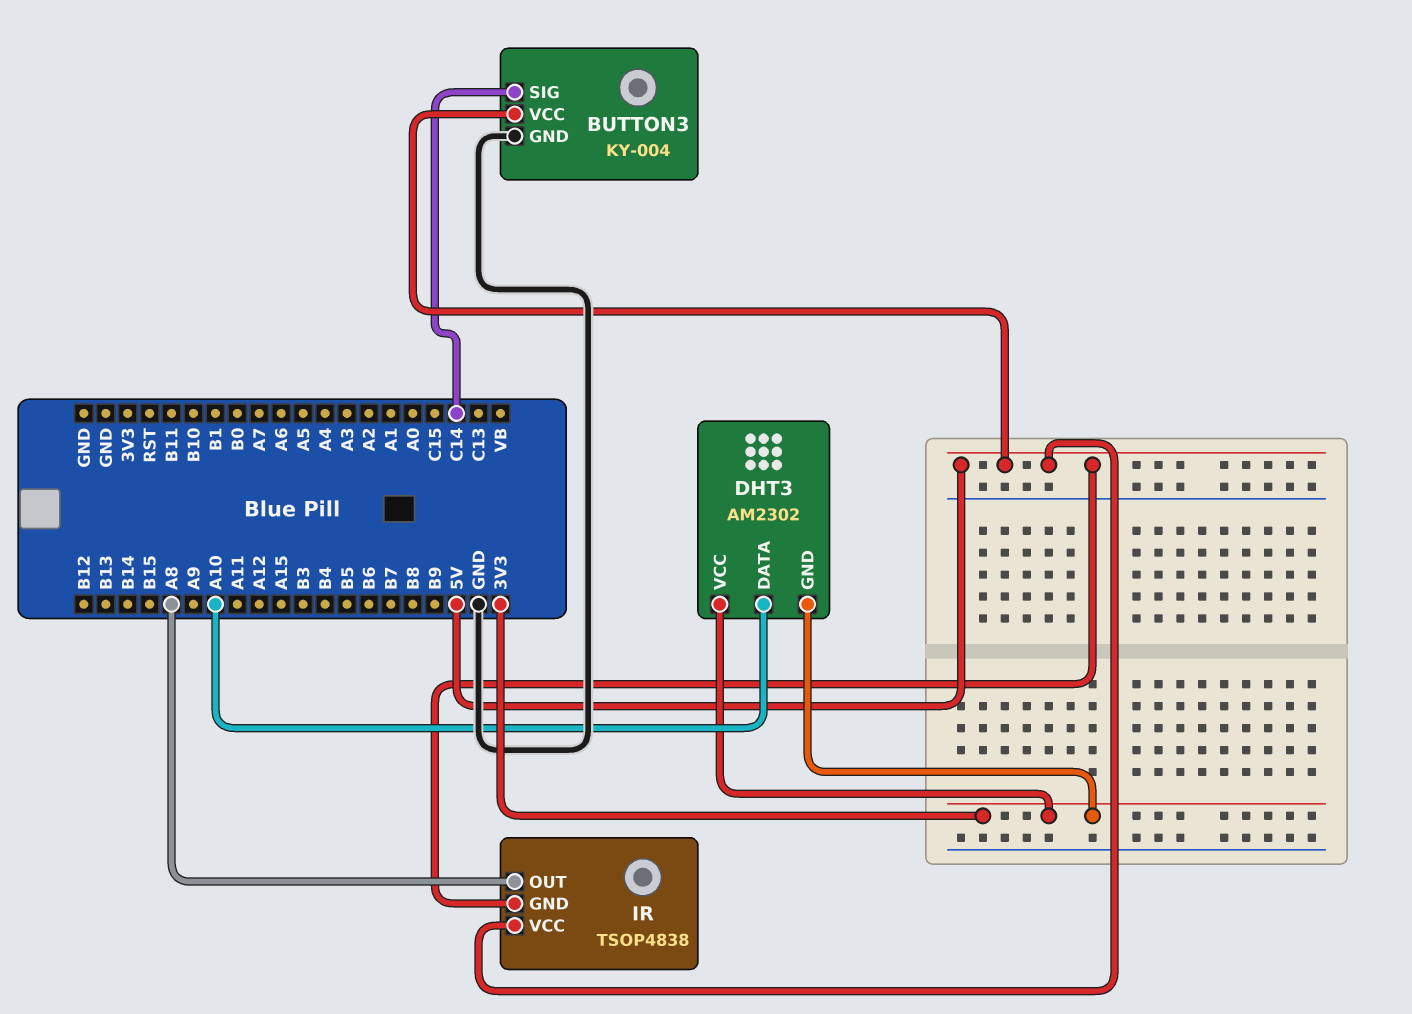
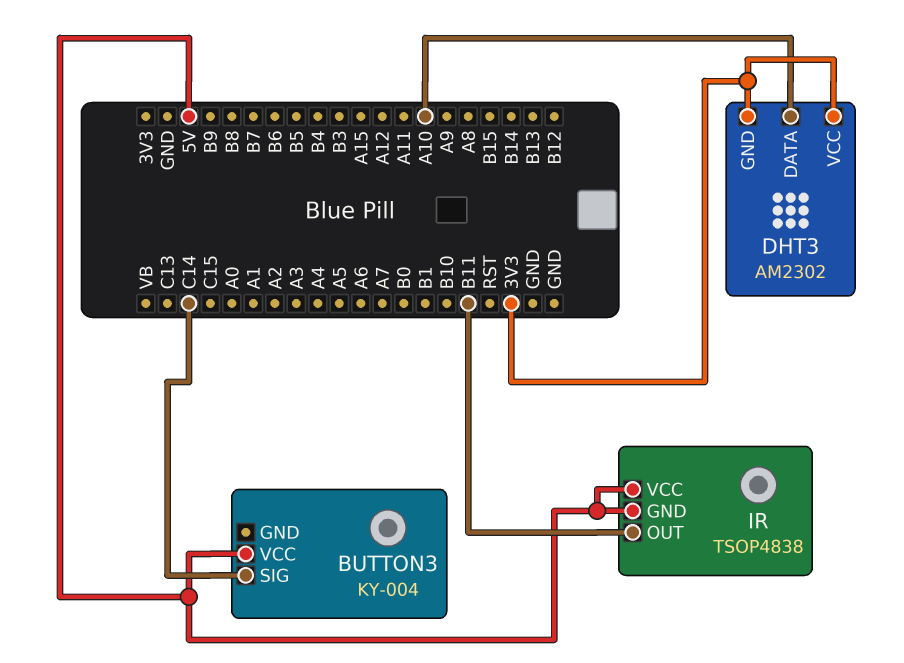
BUTTON3 pin GND: GND -> none
IR pin OUT: A8 -> B11

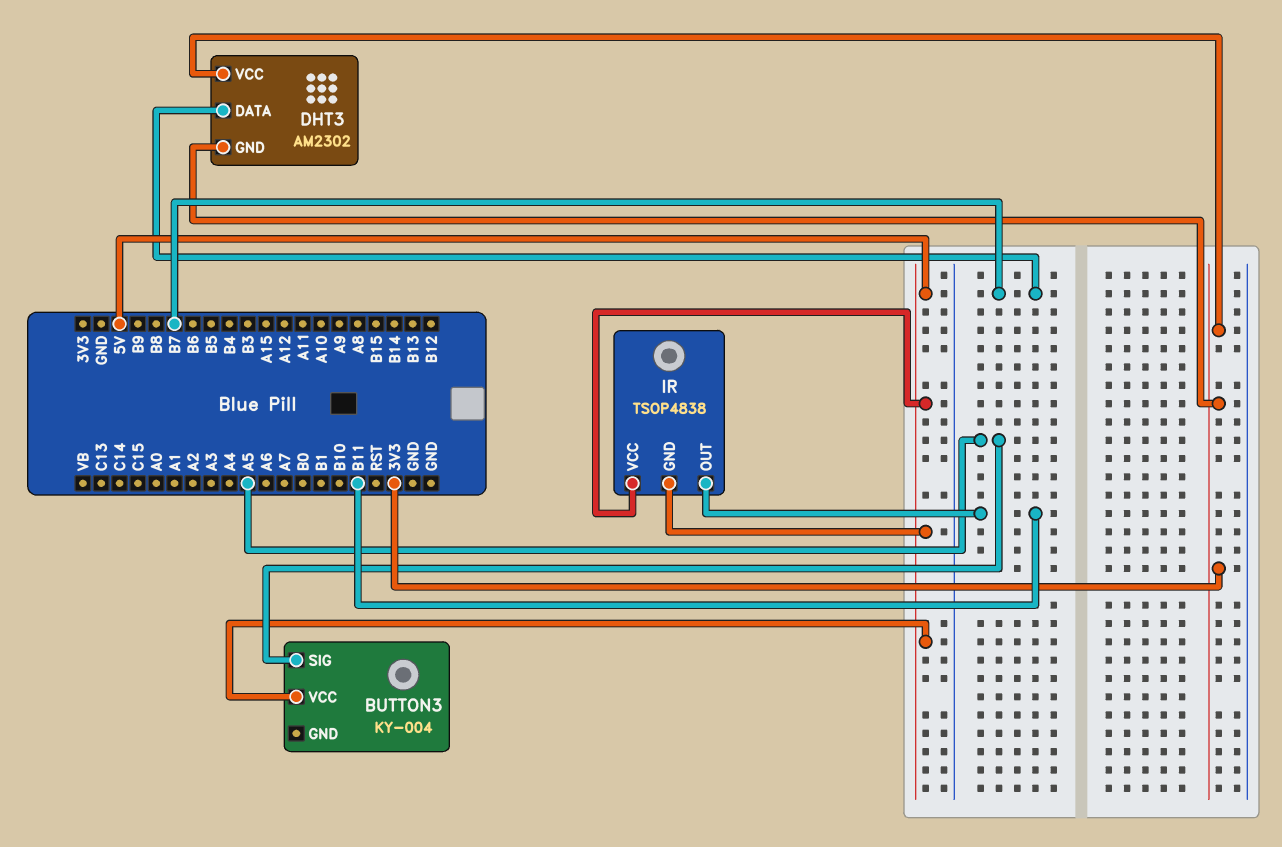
BUTTON3 pin SIG: C14 -> A5
DHT3 pin DATA: A10 -> B7

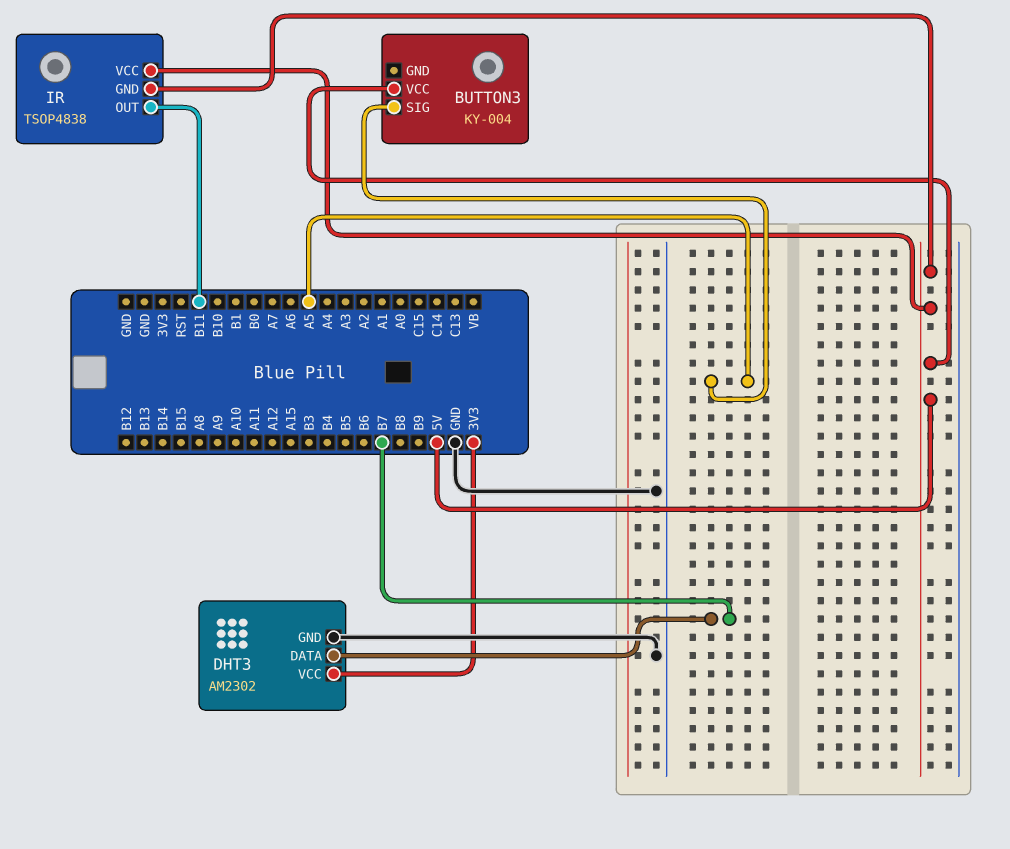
DHT3 pin GND: 3V3 -> GND

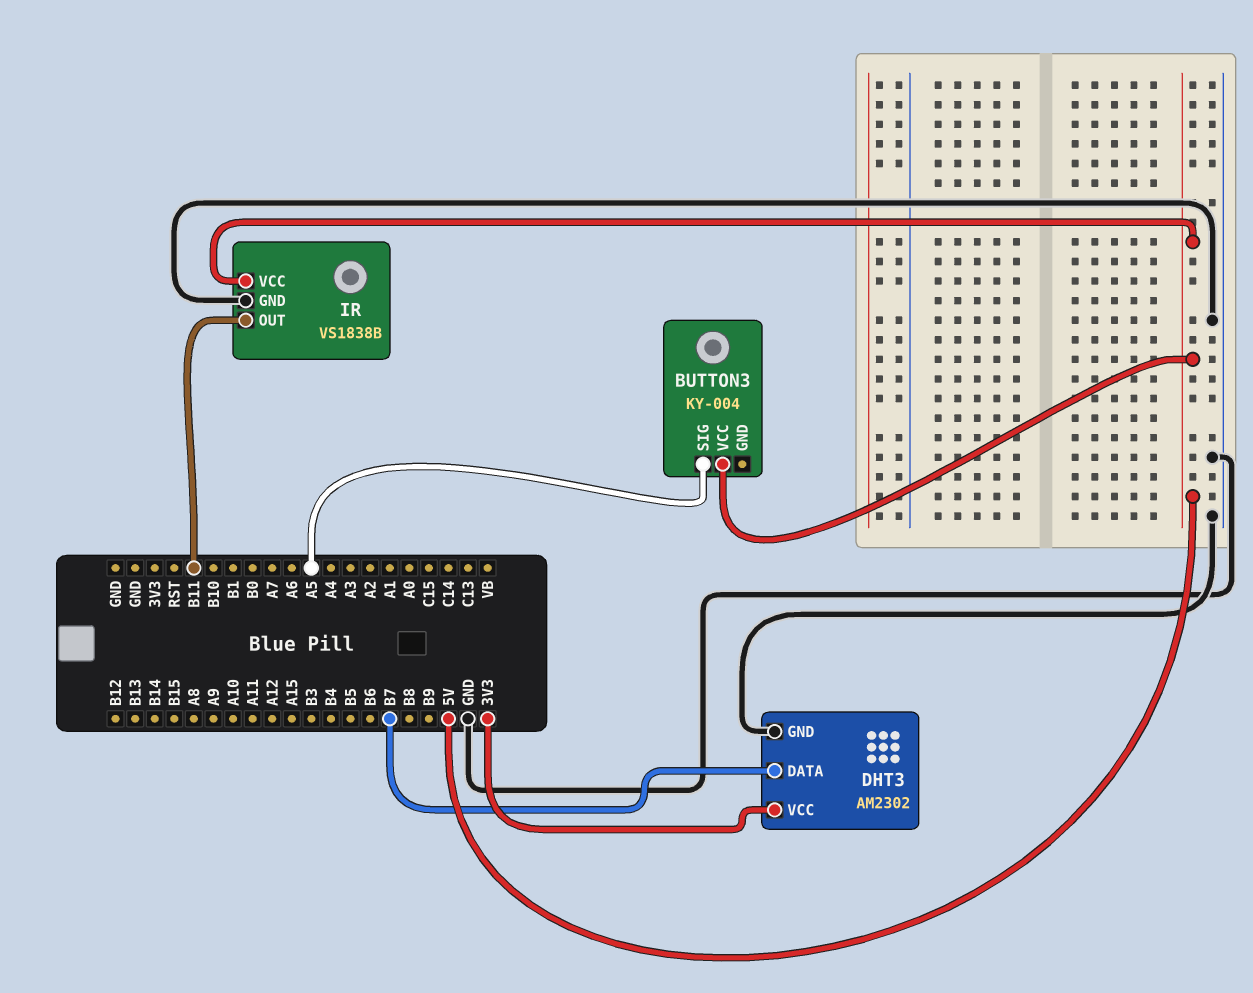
IR: TSOP4838 -> VS1838B
IR pin GND: 5V -> GND

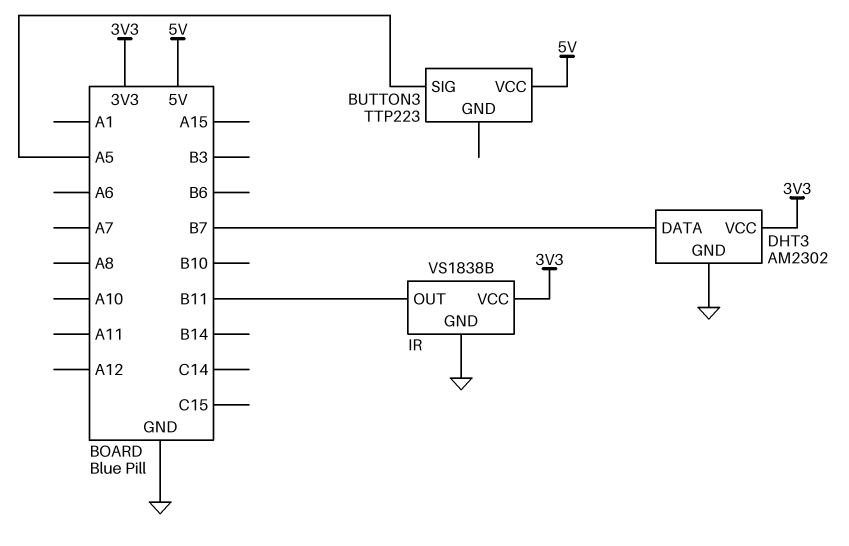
BUTTON3: KY-004 -> TTP223
IR pin VCC: 5V -> 3V3

